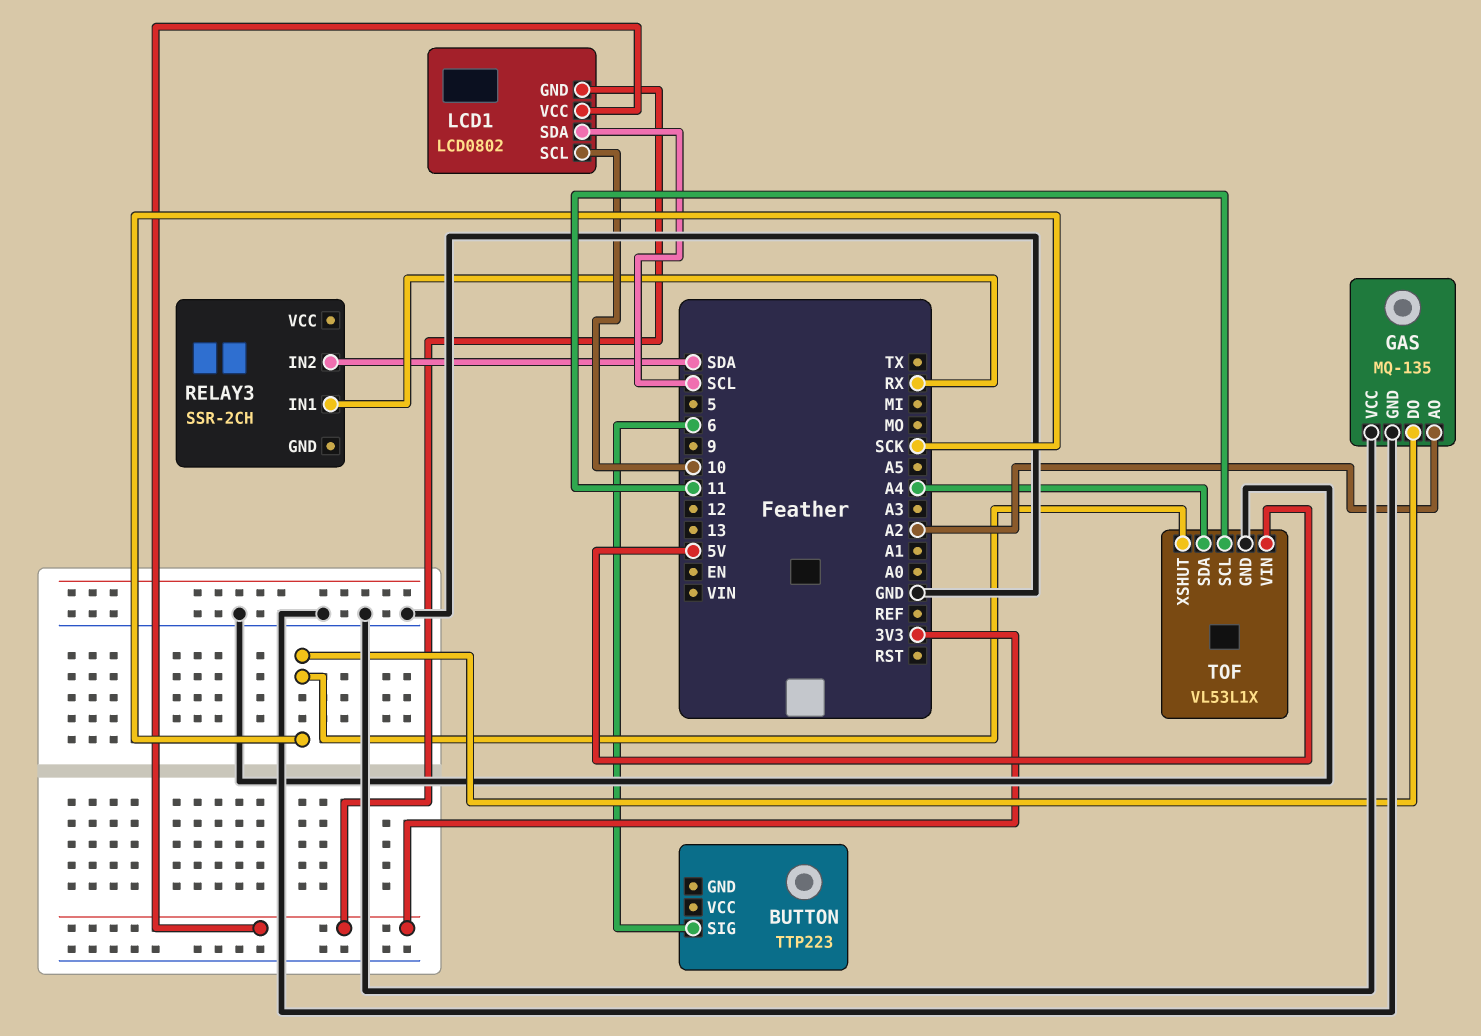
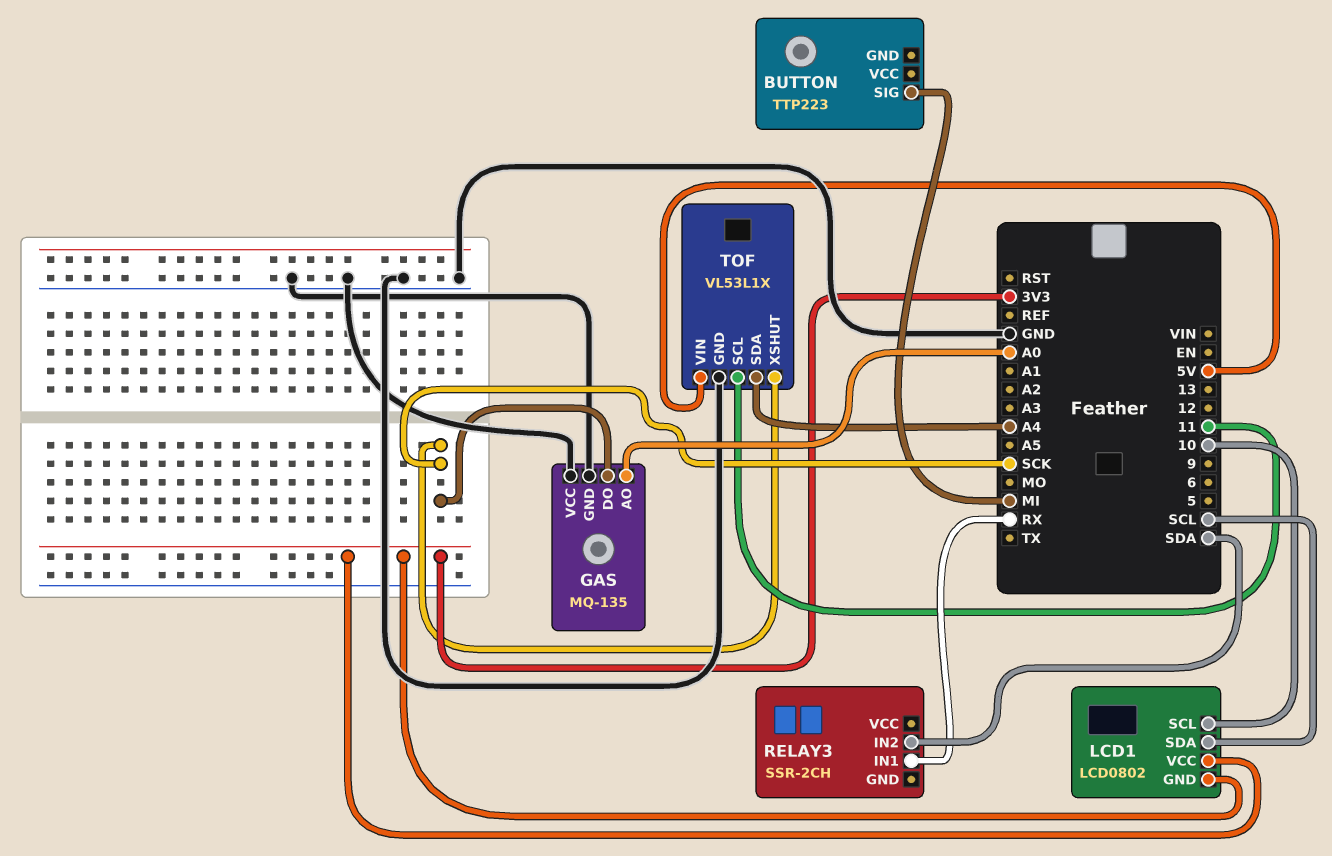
BUTTON pin SIG: 6 -> MI
GAS pin AO: A2 -> A0

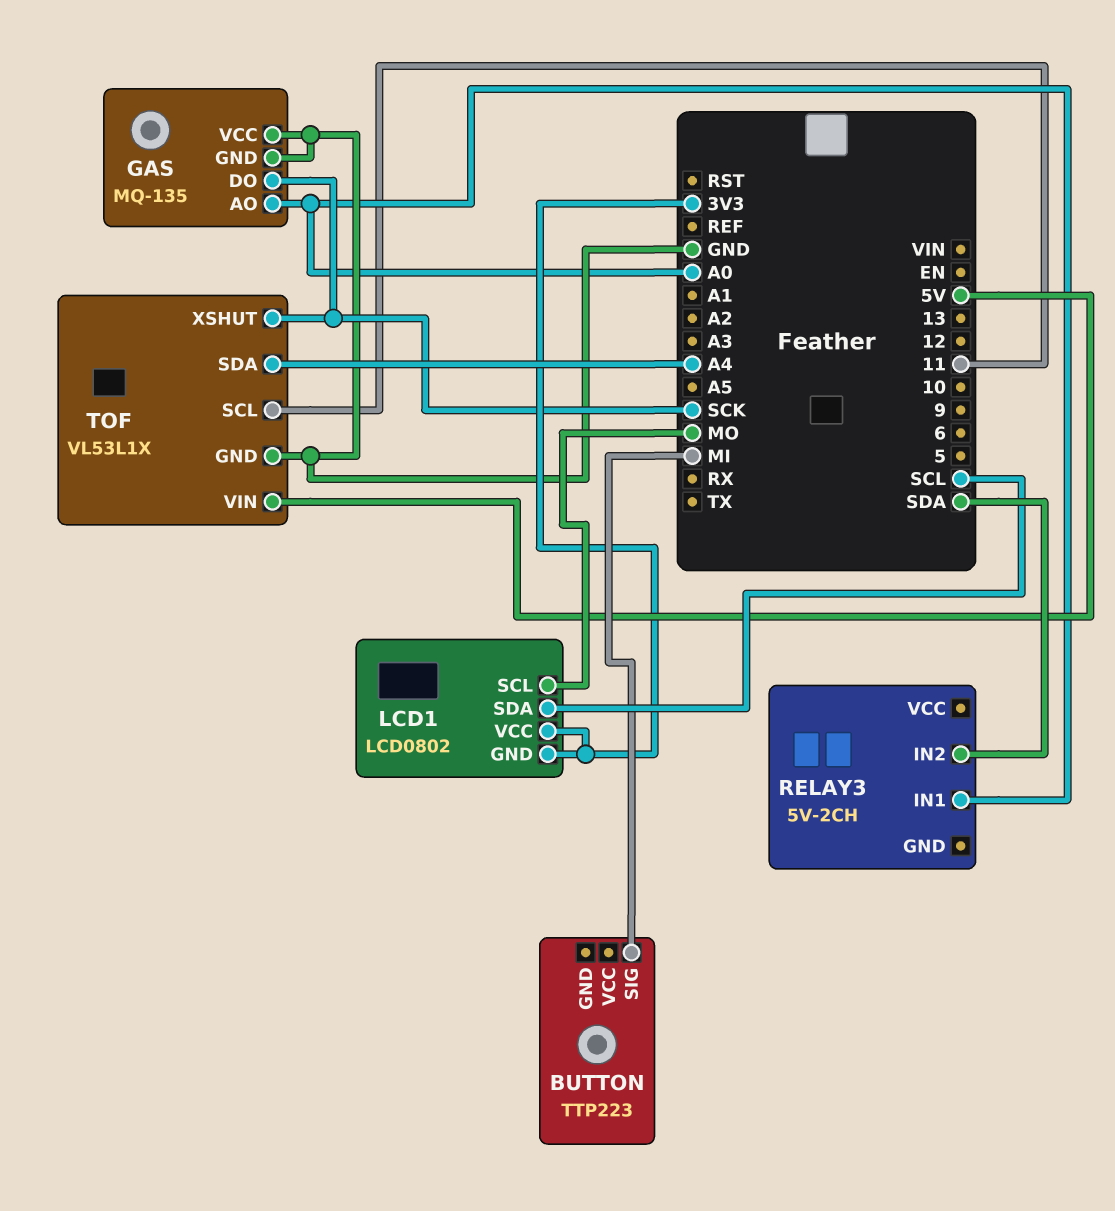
LCD1 pin SCL: 10 -> MO
RELAY3: SSR-2CH -> 5V-2CH
RELAY3 pin IN1: RX -> A0

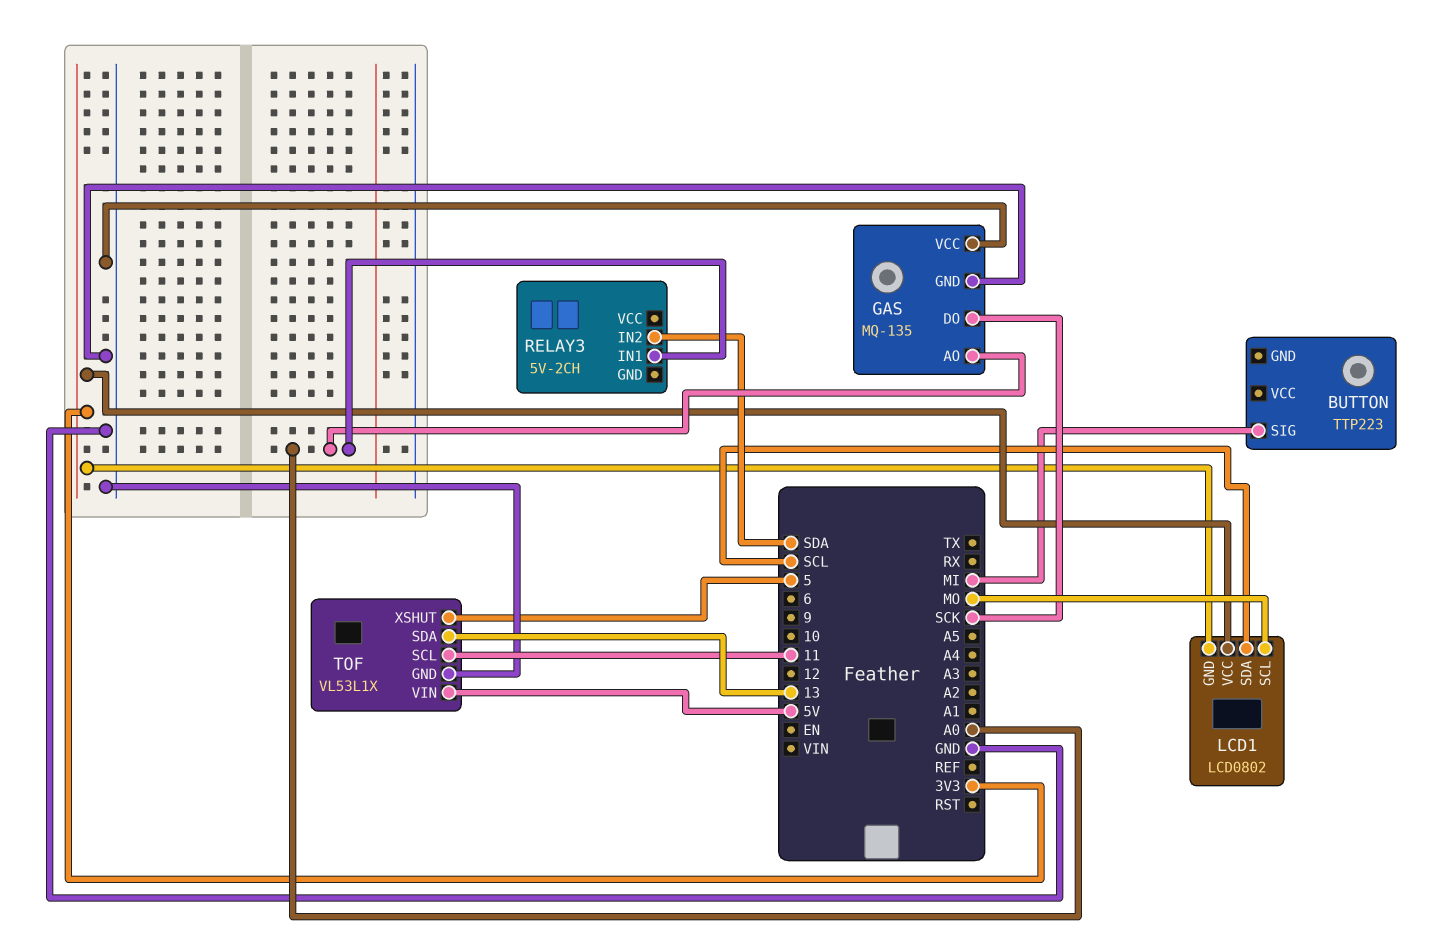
TOF pin SDA: A4 -> 13
TOF pin XSHUT: SCK -> 5

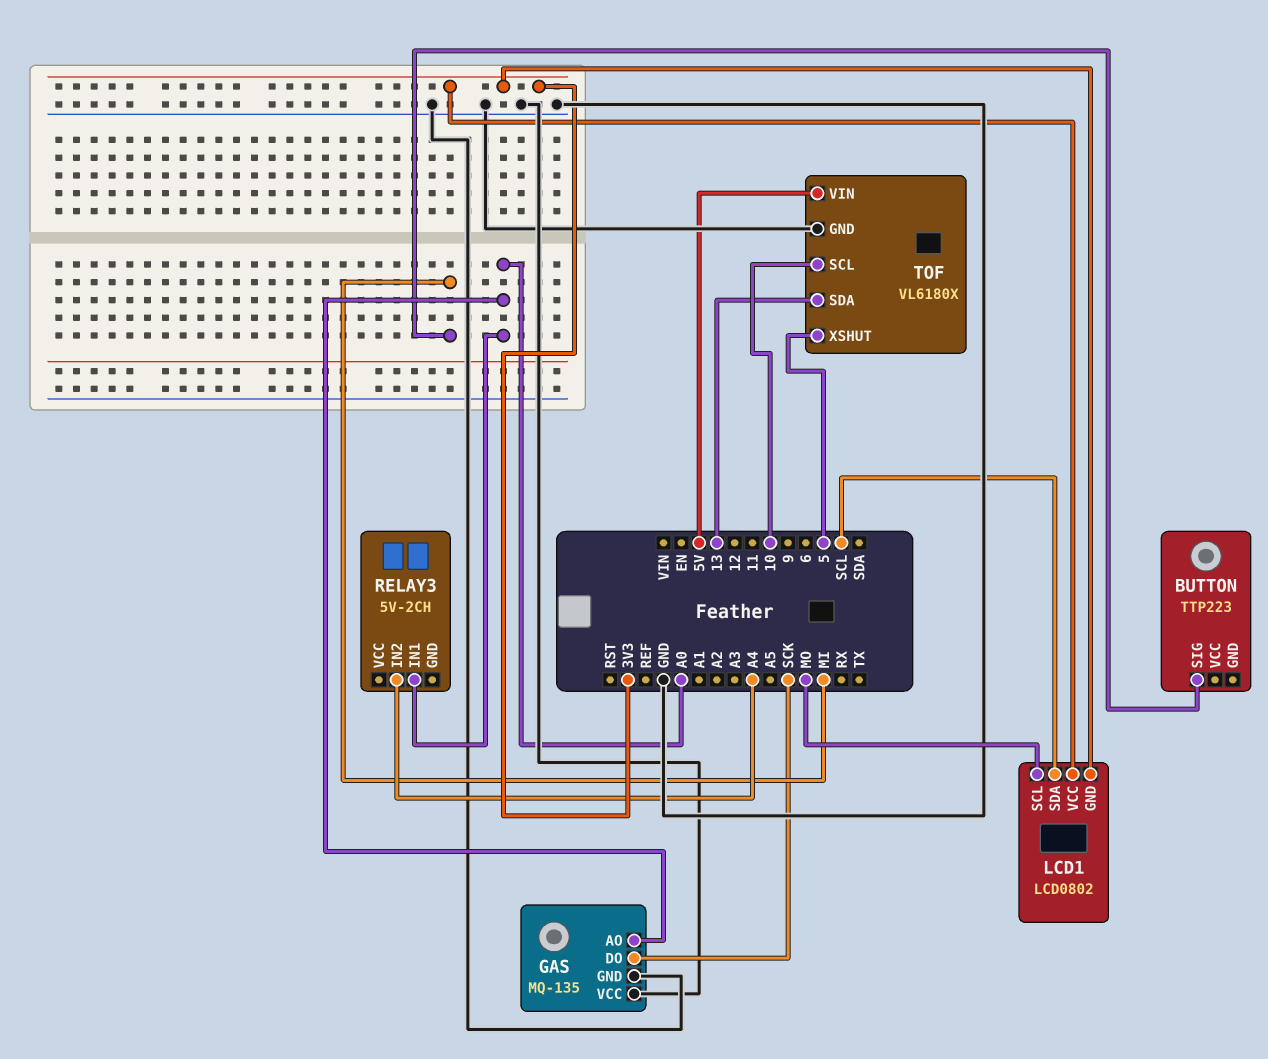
RELAY3 pin IN2: SDA -> A4
TOF: VL53L1X -> VL6180X
TOF pin SCL: 11 -> 10

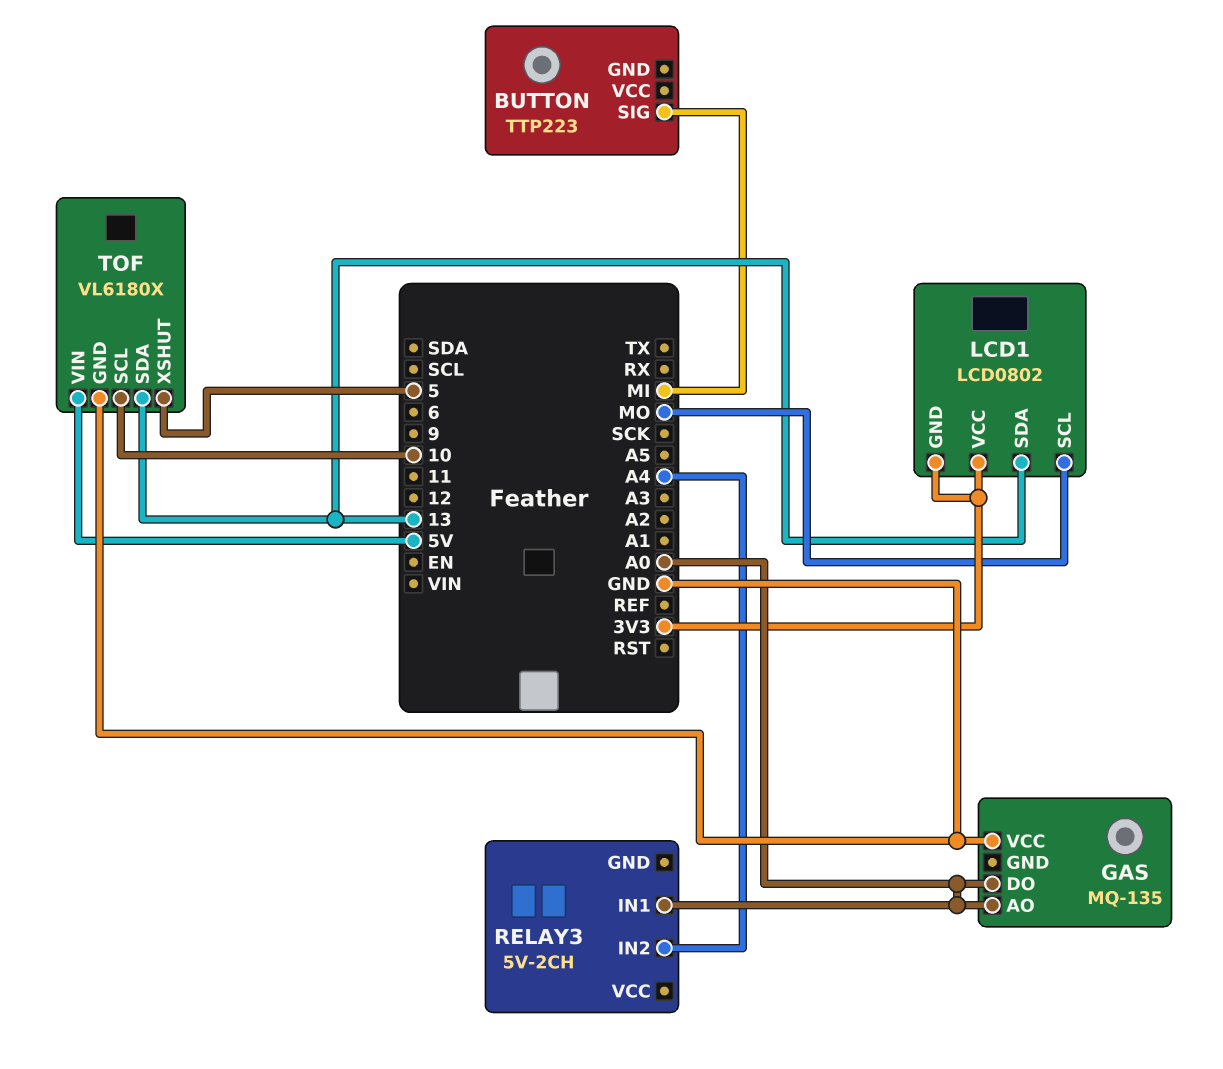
GAS pin DO: SCK -> A0
GAS pin GND: GND -> none
LCD1 pin SDA: SCL -> 13

